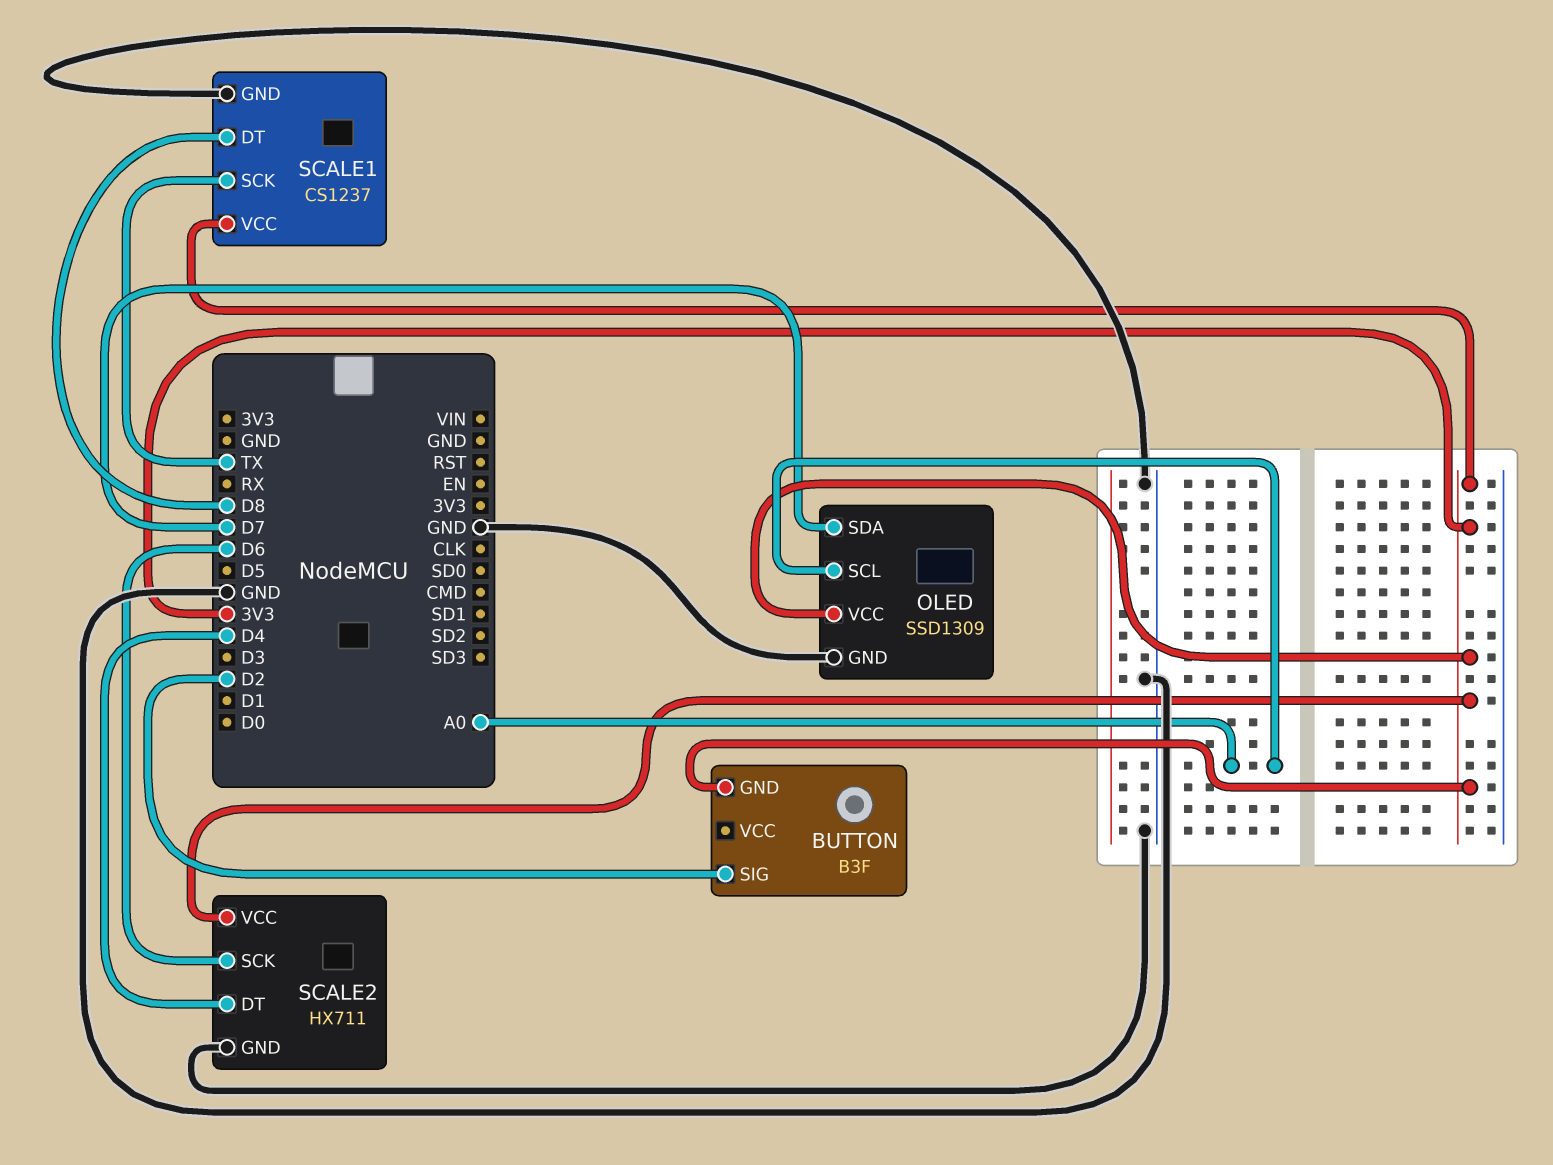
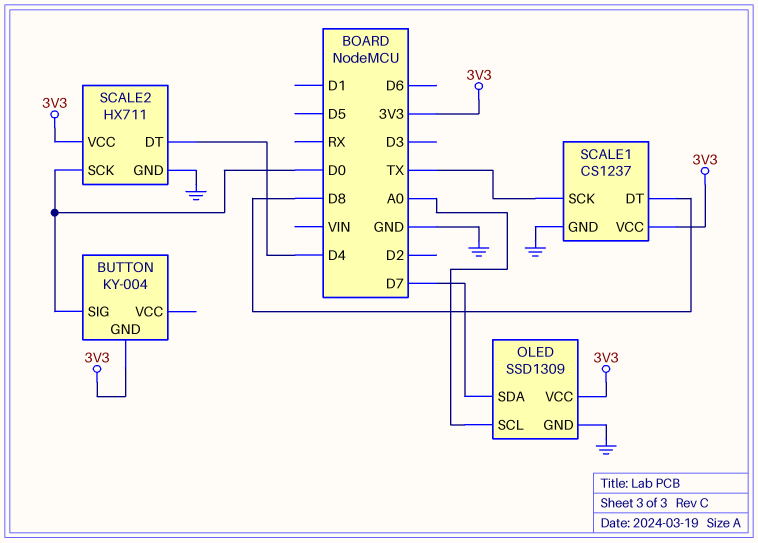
BUTTON: B3F -> KY-004
BUTTON pin SIG: D2 -> D0
SCALE2 pin SCK: D6 -> D0

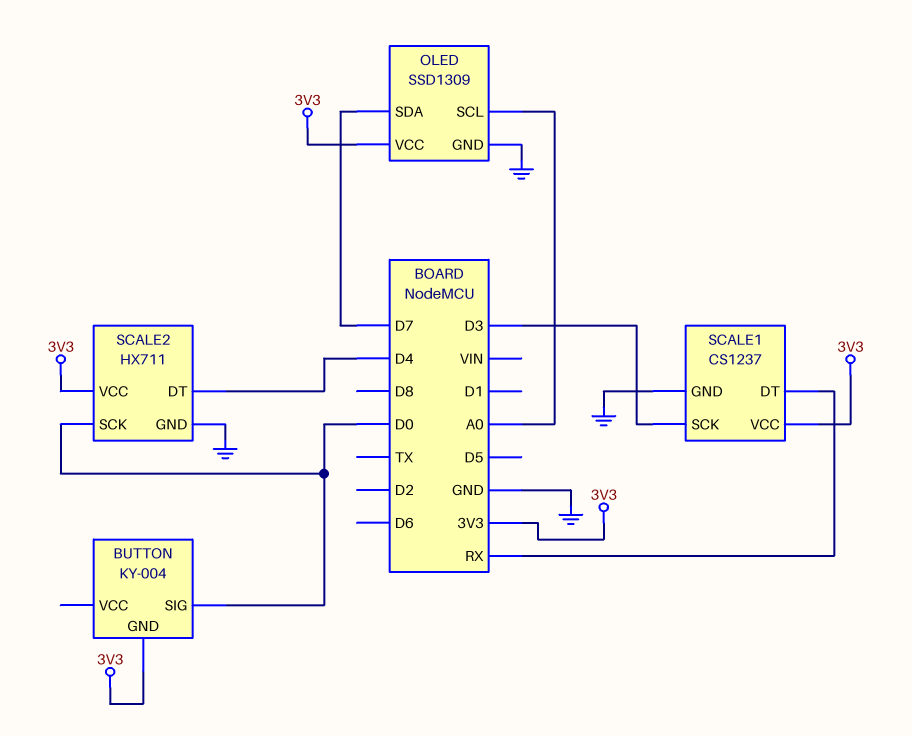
SCALE1 pin DT: D8 -> RX
SCALE1 pin SCK: TX -> D3

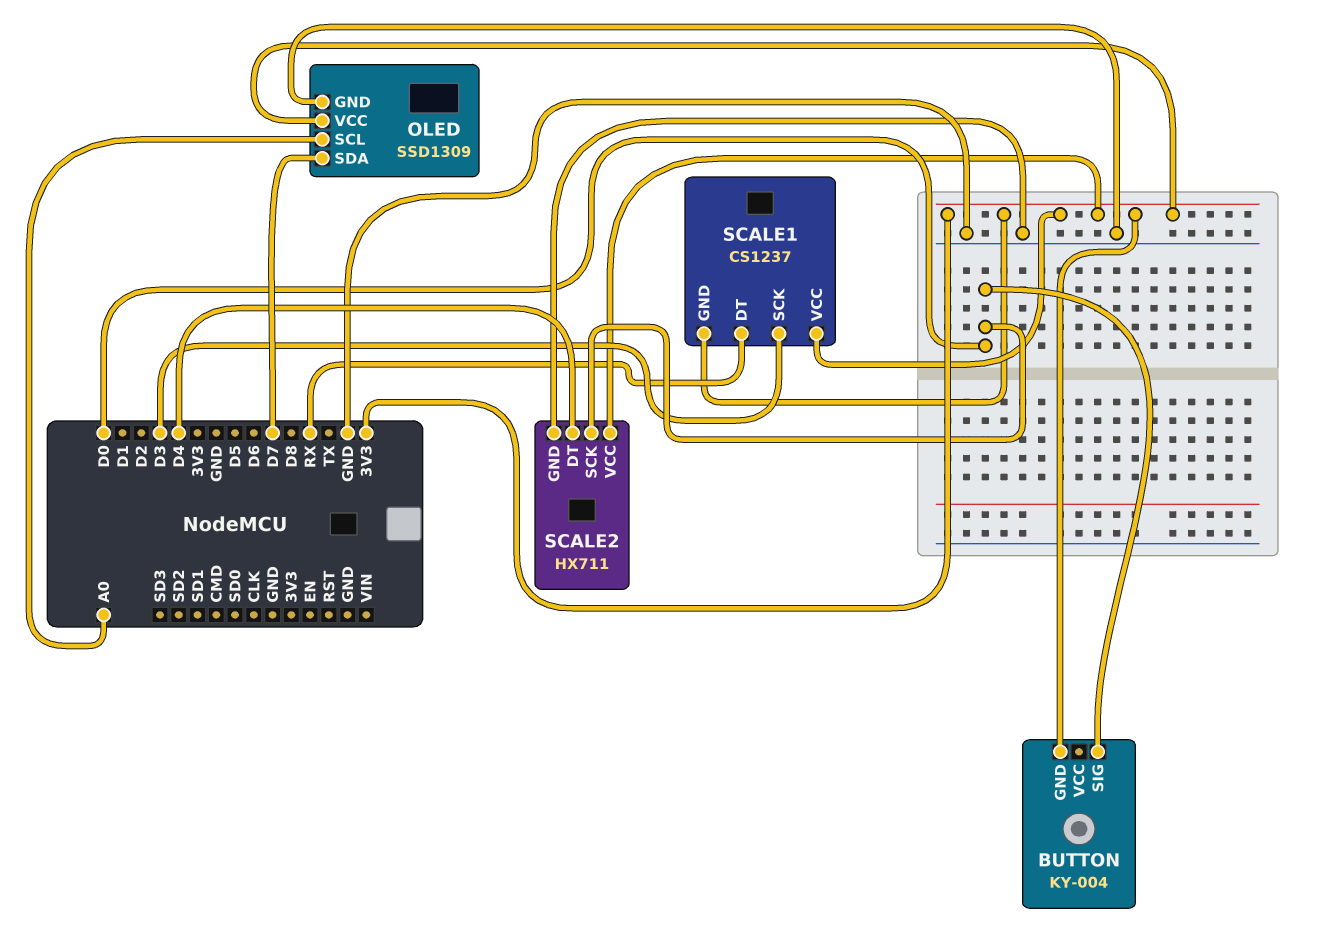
SCALE1 pin GND: GND -> 3V3

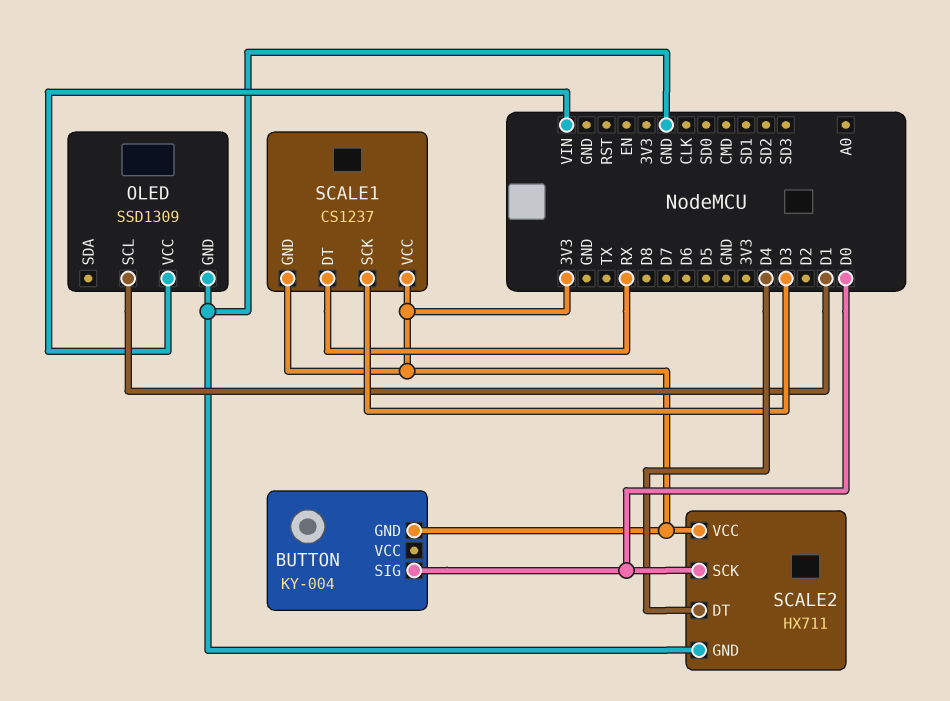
OLED pin SCL: A0 -> D1
OLED pin SDA: D7 -> none
OLED pin VCC: 3V3 -> VIN

